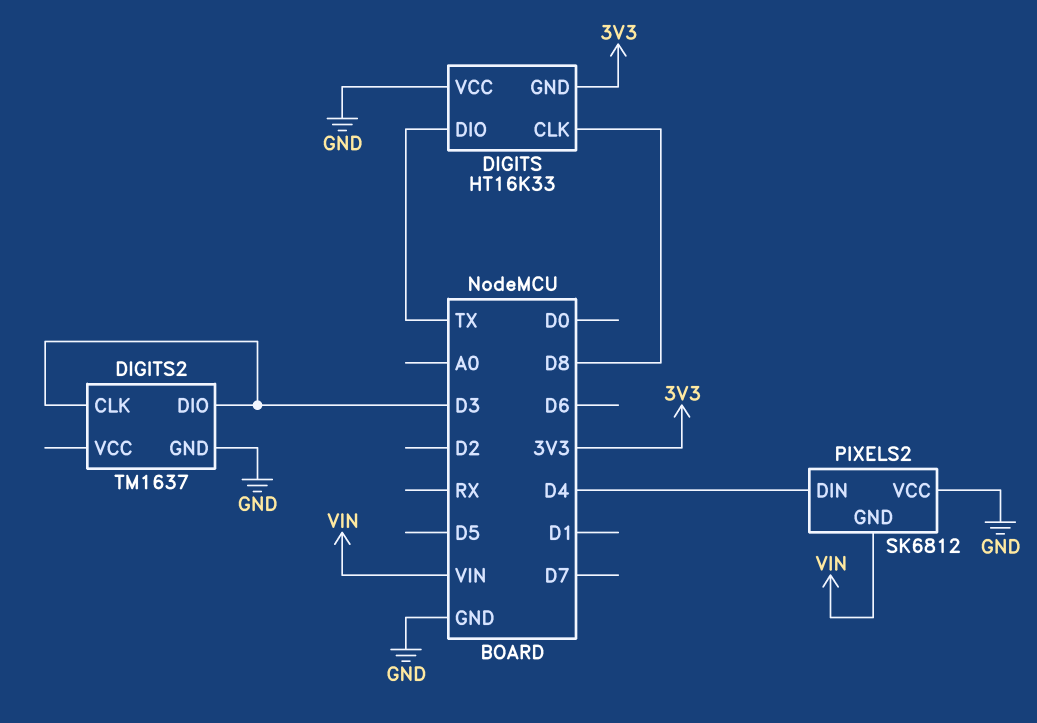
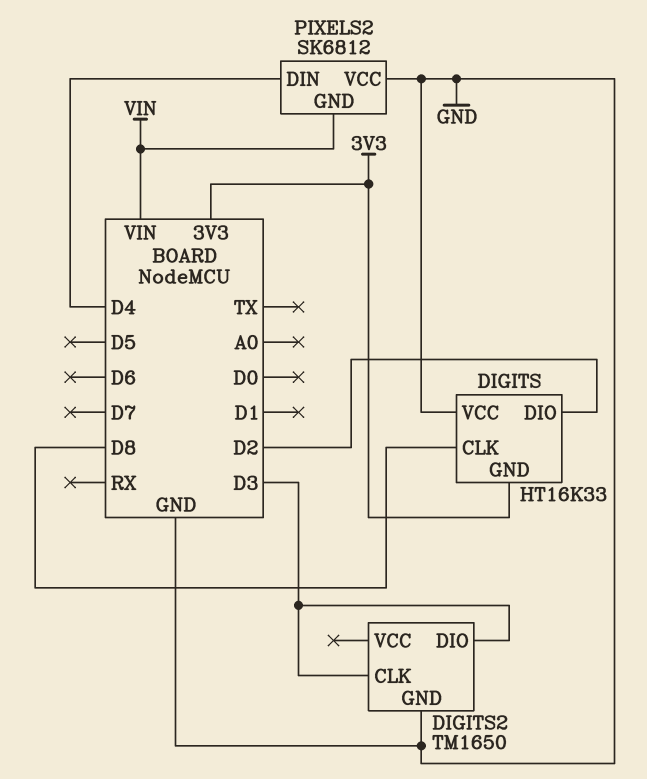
DIGITS pin DIO: TX -> D2
DIGITS2: TM1637 -> TM1650

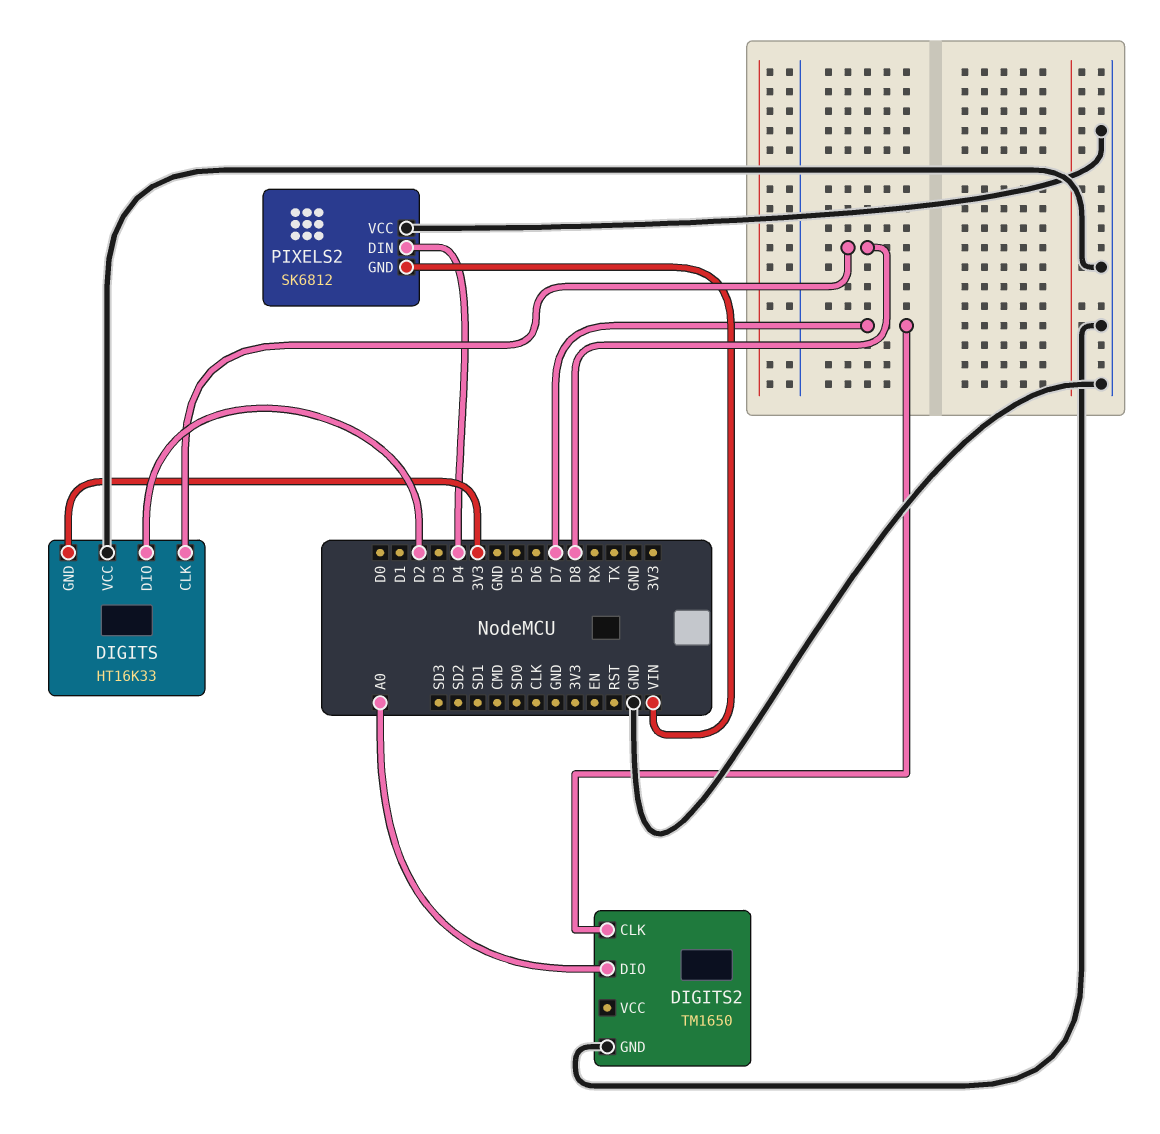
DIGITS2 pin CLK: D3 -> D7
DIGITS2 pin DIO: D3 -> A0

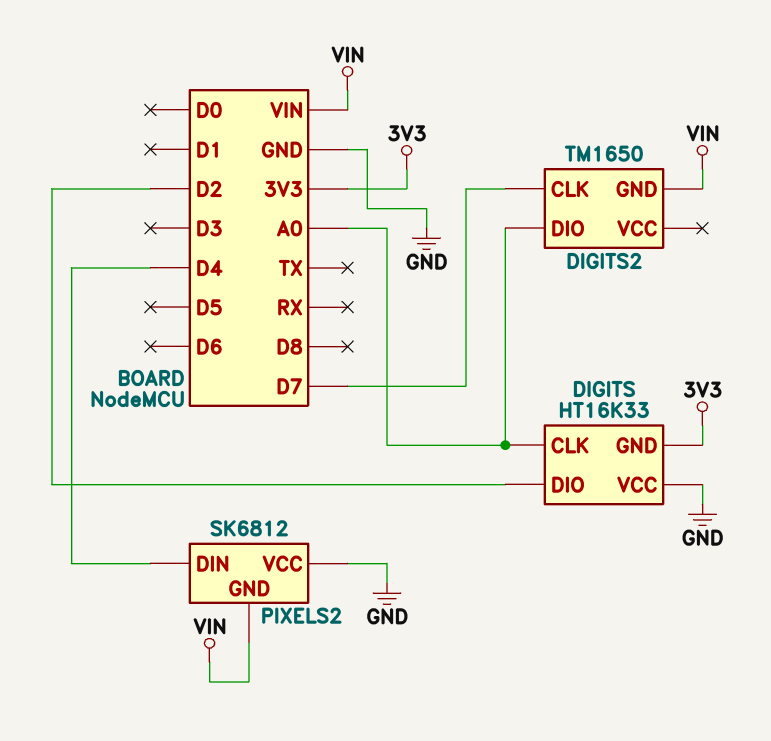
DIGITS pin CLK: D8 -> A0
DIGITS2 pin GND: GND -> VIN

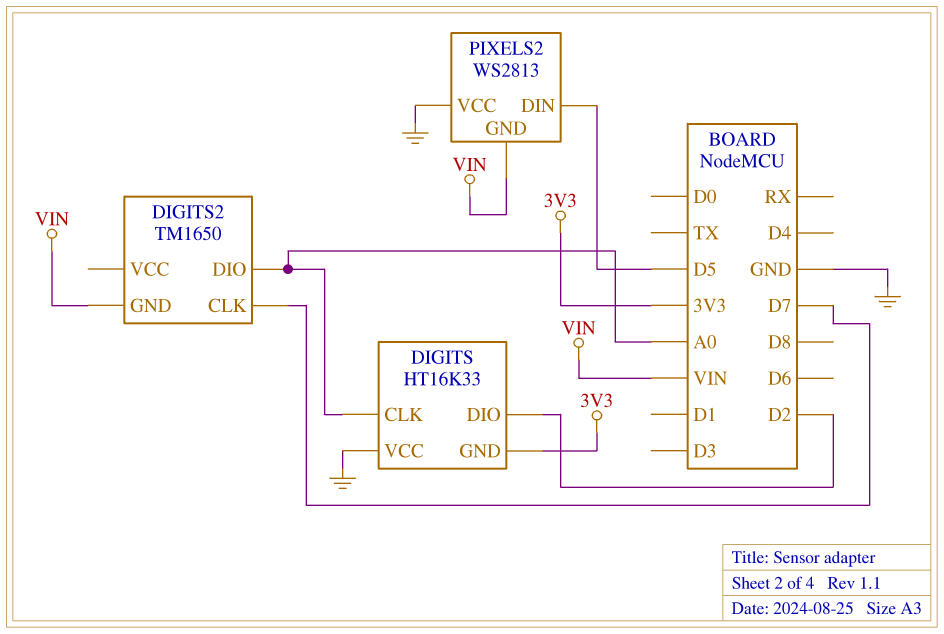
PIXELS2: SK6812 -> WS2813
PIXELS2 pin DIN: D4 -> D5

